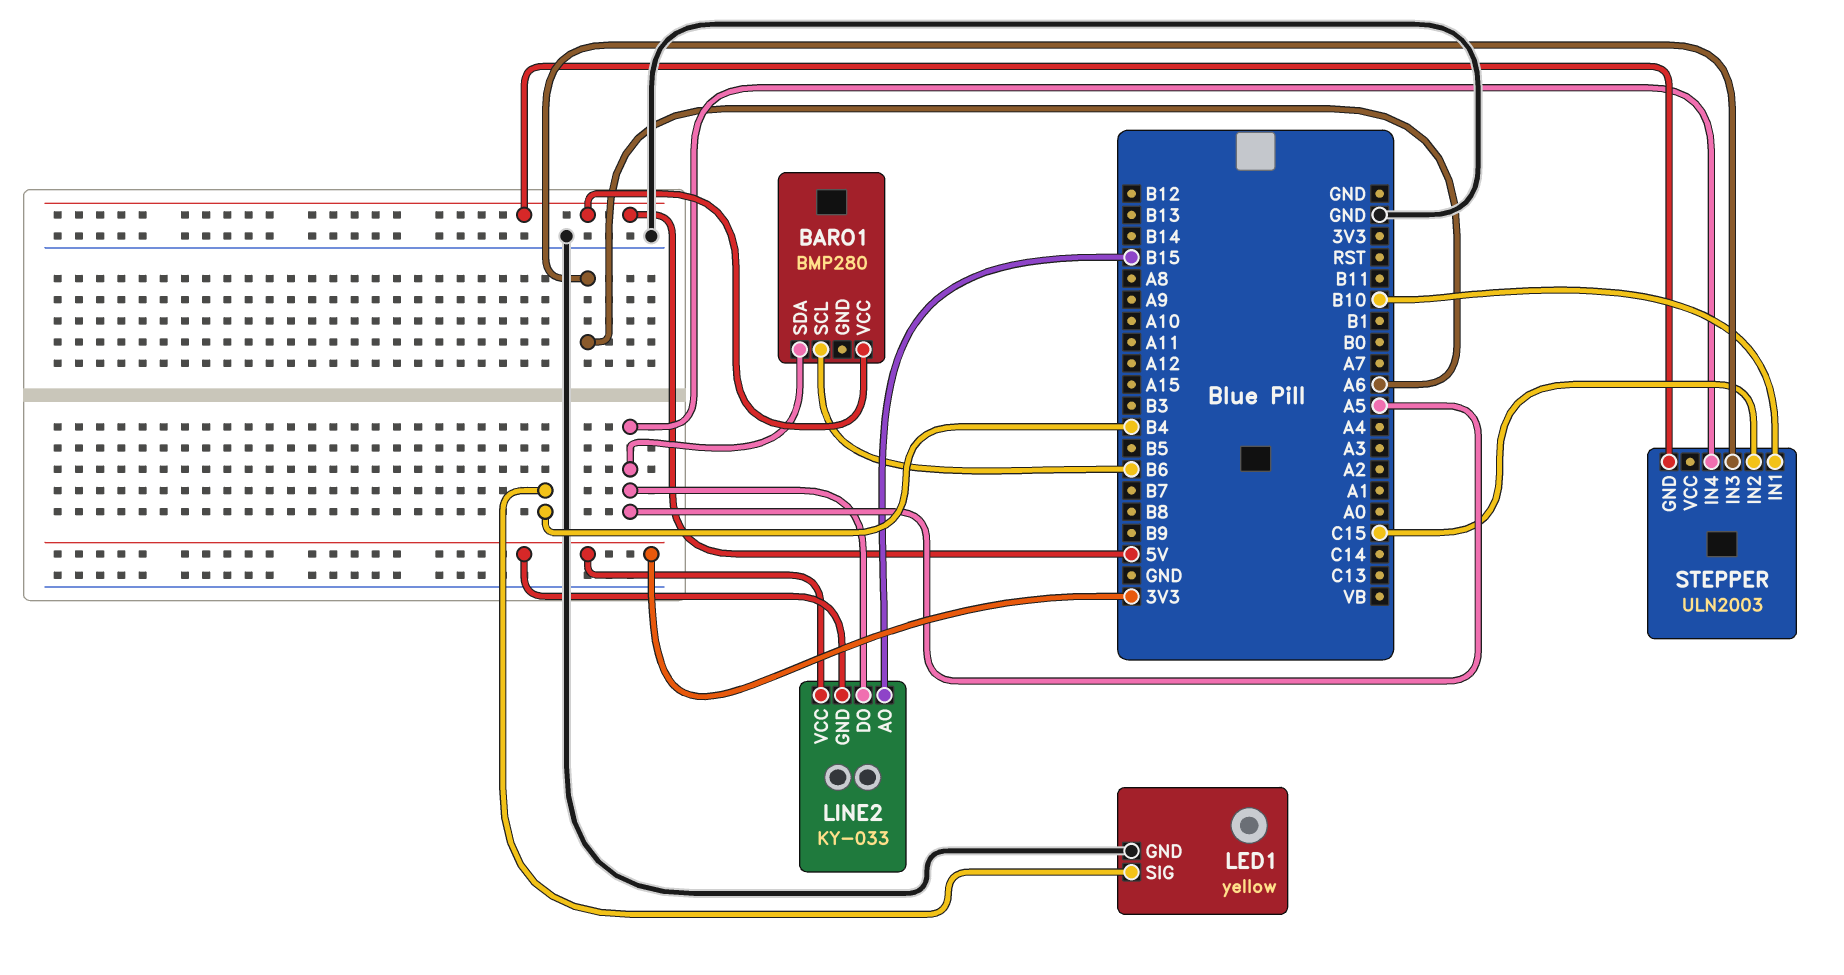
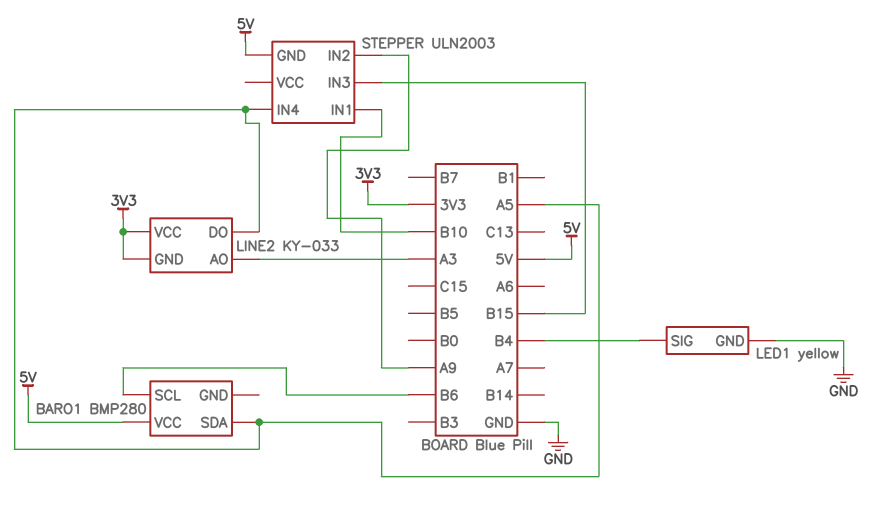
LINE2 pin AO: B15 -> A3
STEPPER pin IN2: C15 -> A9
STEPPER pin IN3: A6 -> B15

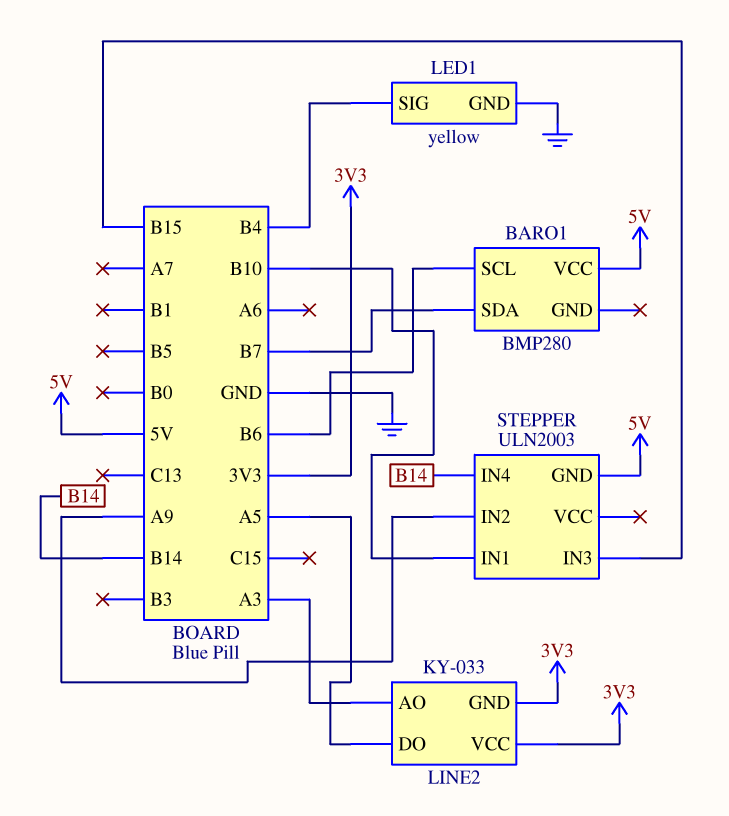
BARO1 pin SDA: A5 -> B7
STEPPER pin IN4: A5 -> B14

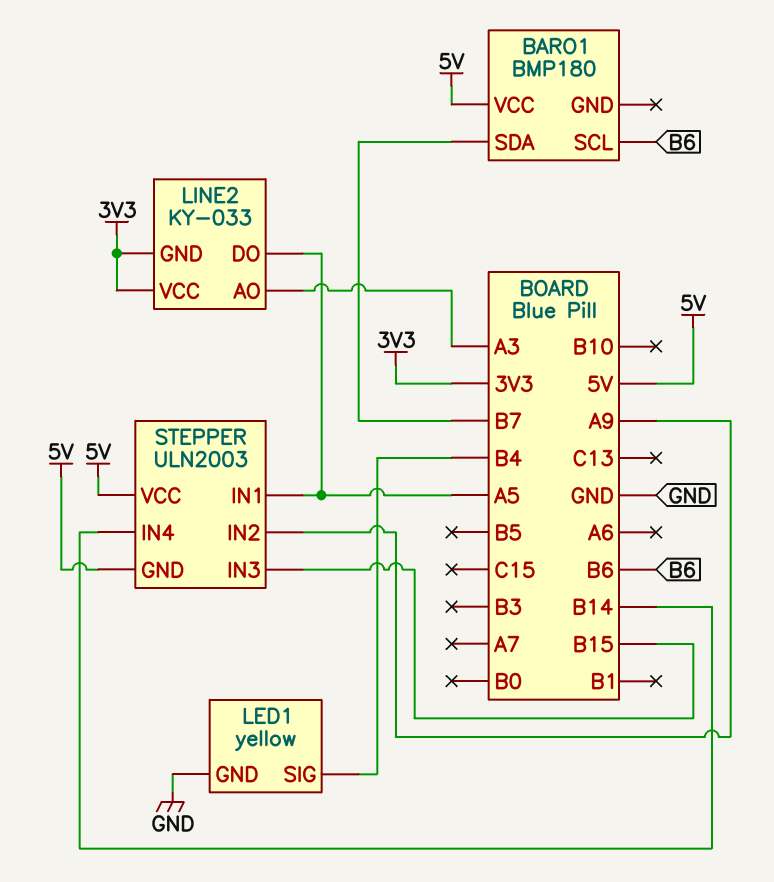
BARO1: BMP280 -> BMP180
STEPPER pin IN1: B10 -> A5
STEPPER pin VCC: none -> 5V

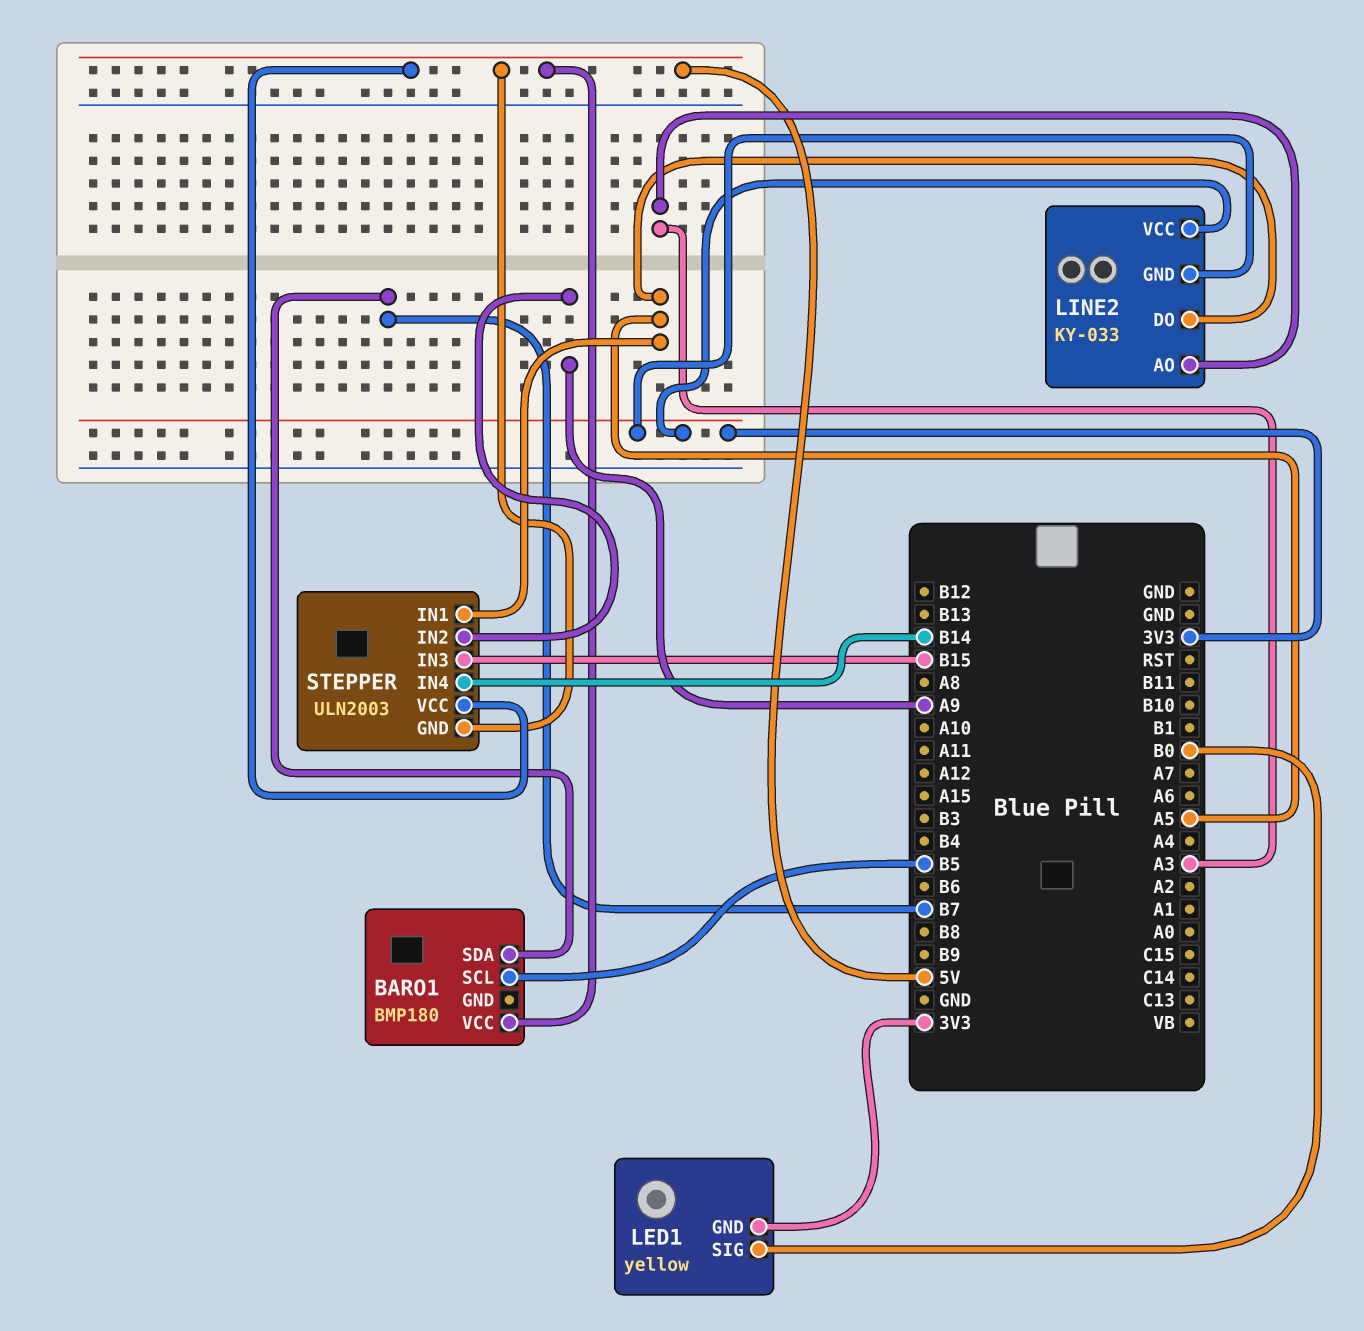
BARO1 pin SCL: B6 -> B5
LED1 pin GND: GND -> 3V3
LED1 pin SIG: B4 -> B0

